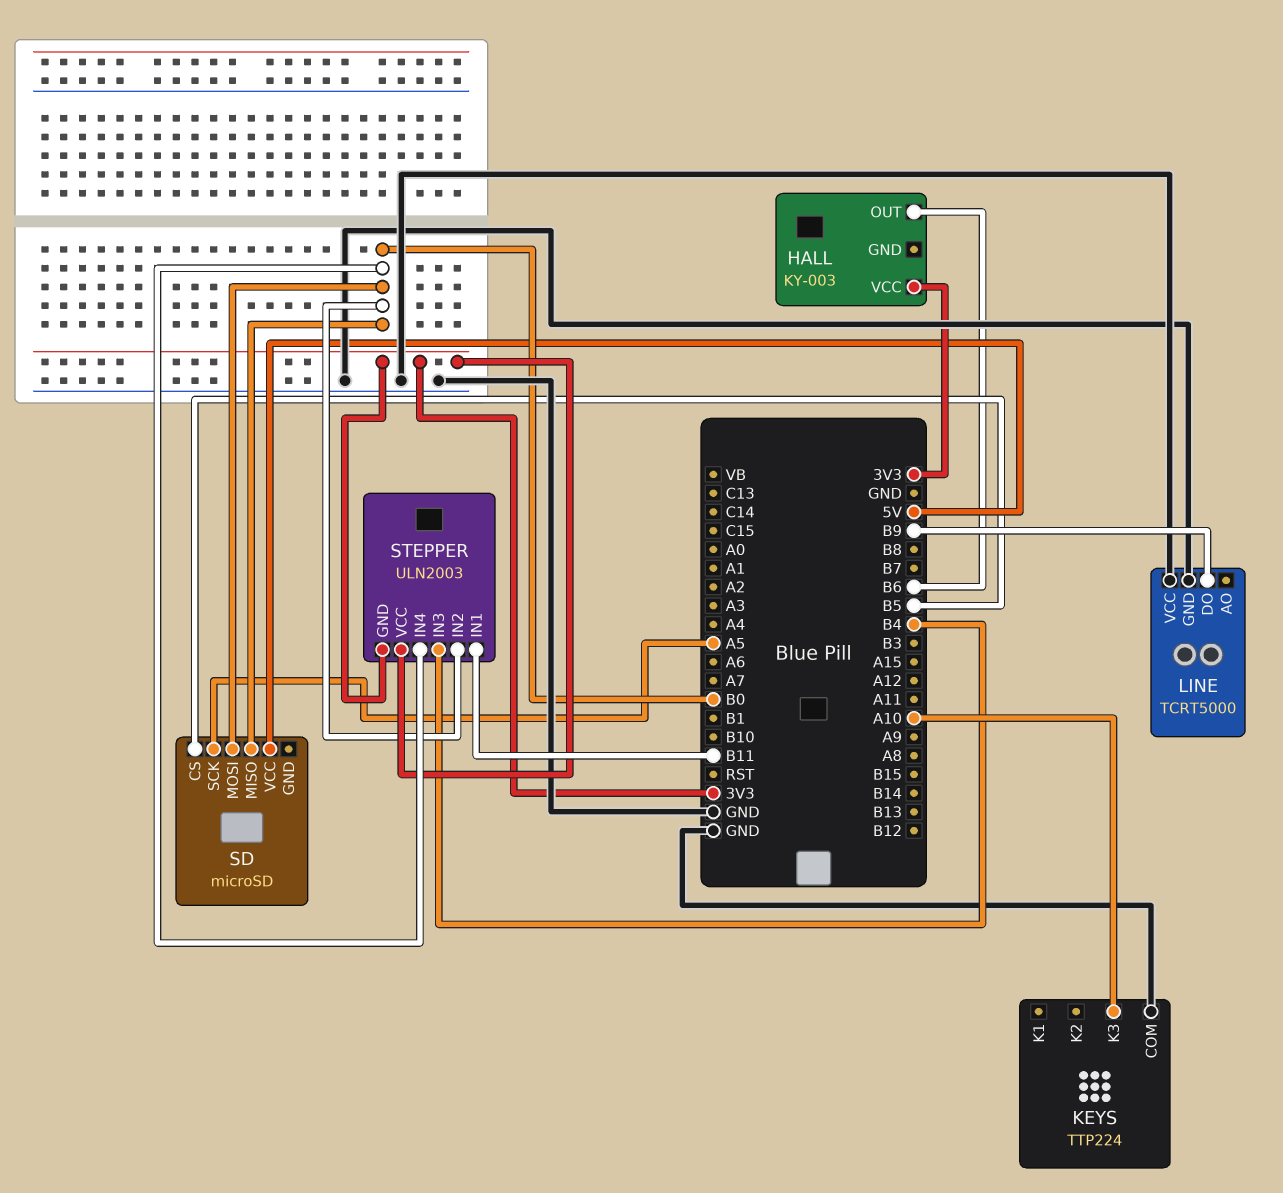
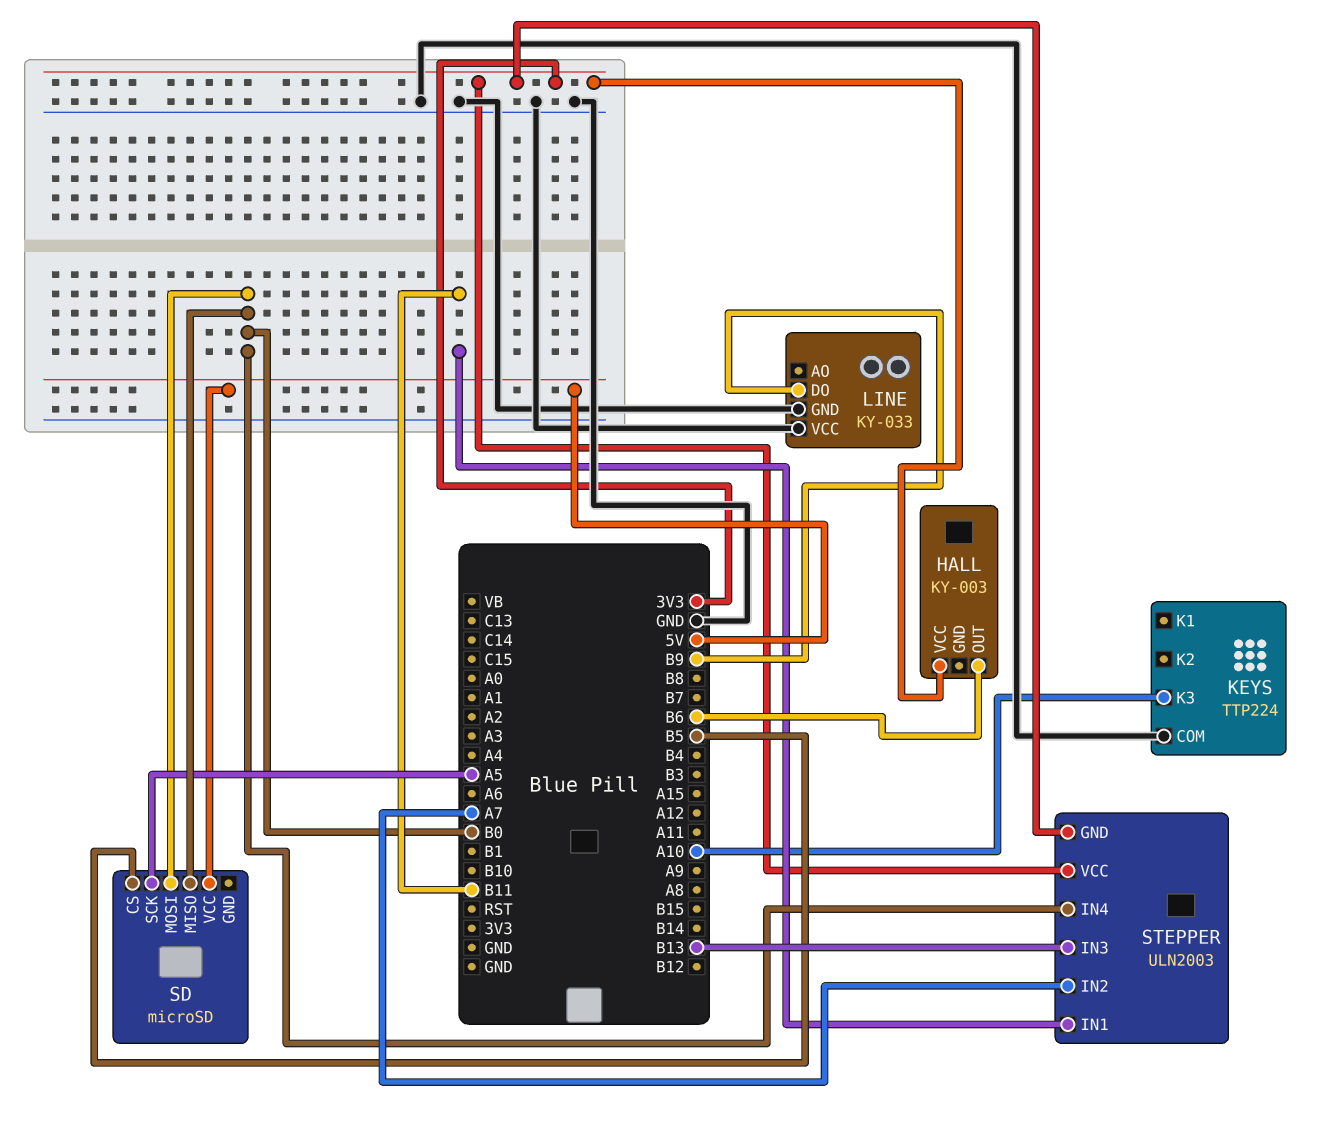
LINE: TCRT5000 -> KY-033
STEPPER pin IN2: B0 -> A7
STEPPER pin IN3: B4 -> B13

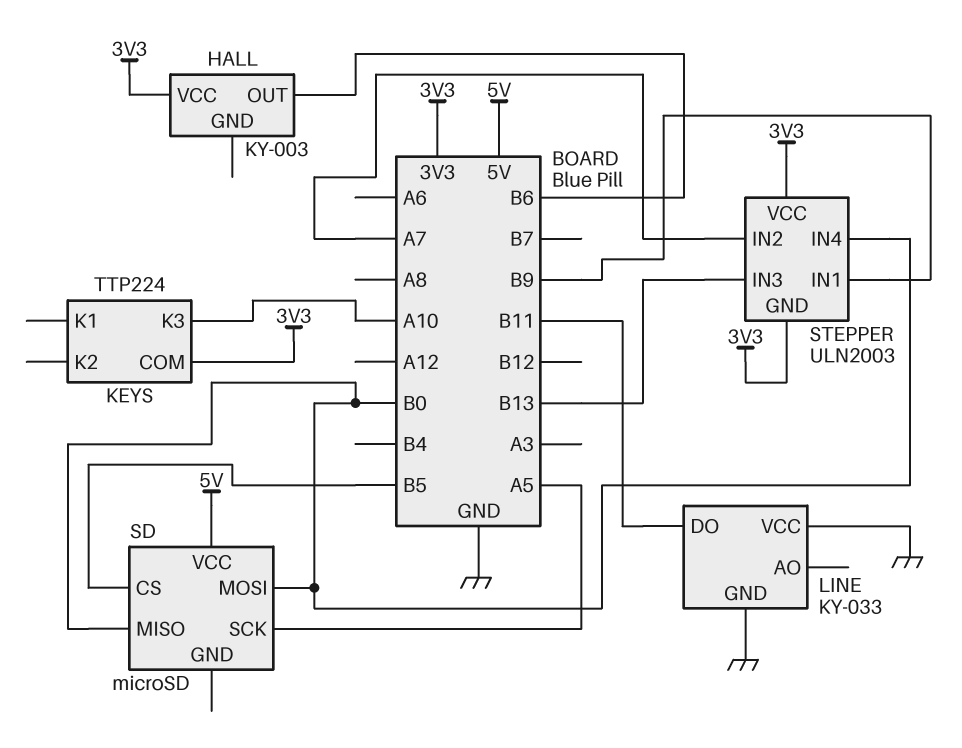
KEYS pin COM: GND -> 3V3
LINE pin DO: B9 -> B11
STEPPER pin IN1: B11 -> B9

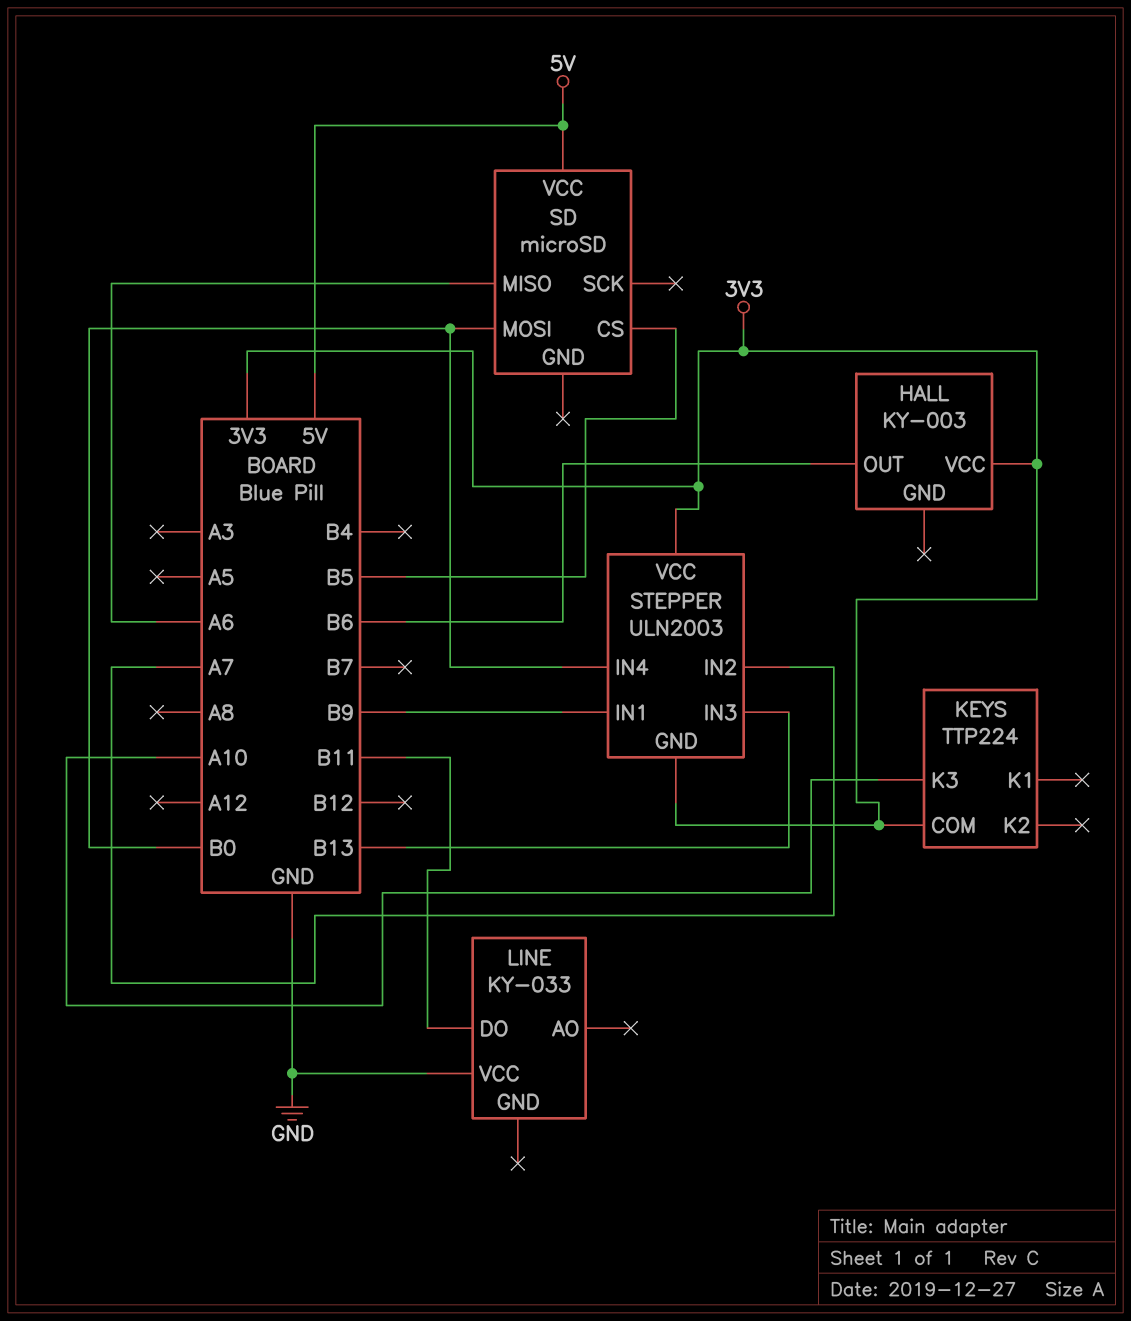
LINE pin GND: GND -> none
SD pin MISO: B0 -> A6
SD pin SCK: A5 -> none

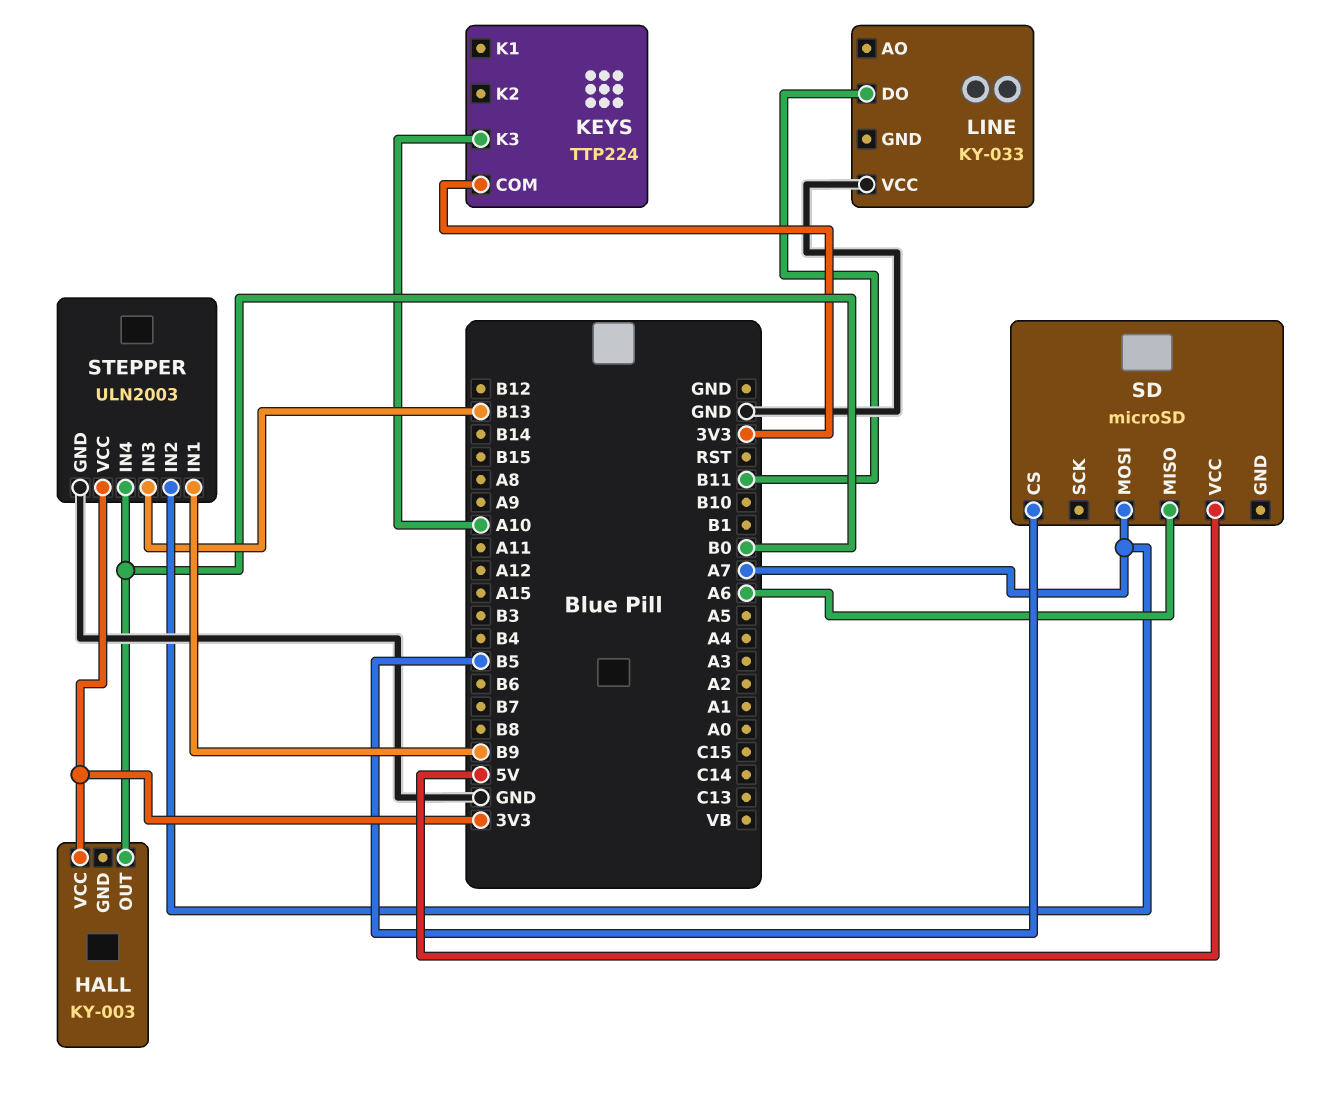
HALL pin OUT: B6 -> B0
SD pin MOSI: B0 -> A7
STEPPER pin GND: 3V3 -> GND

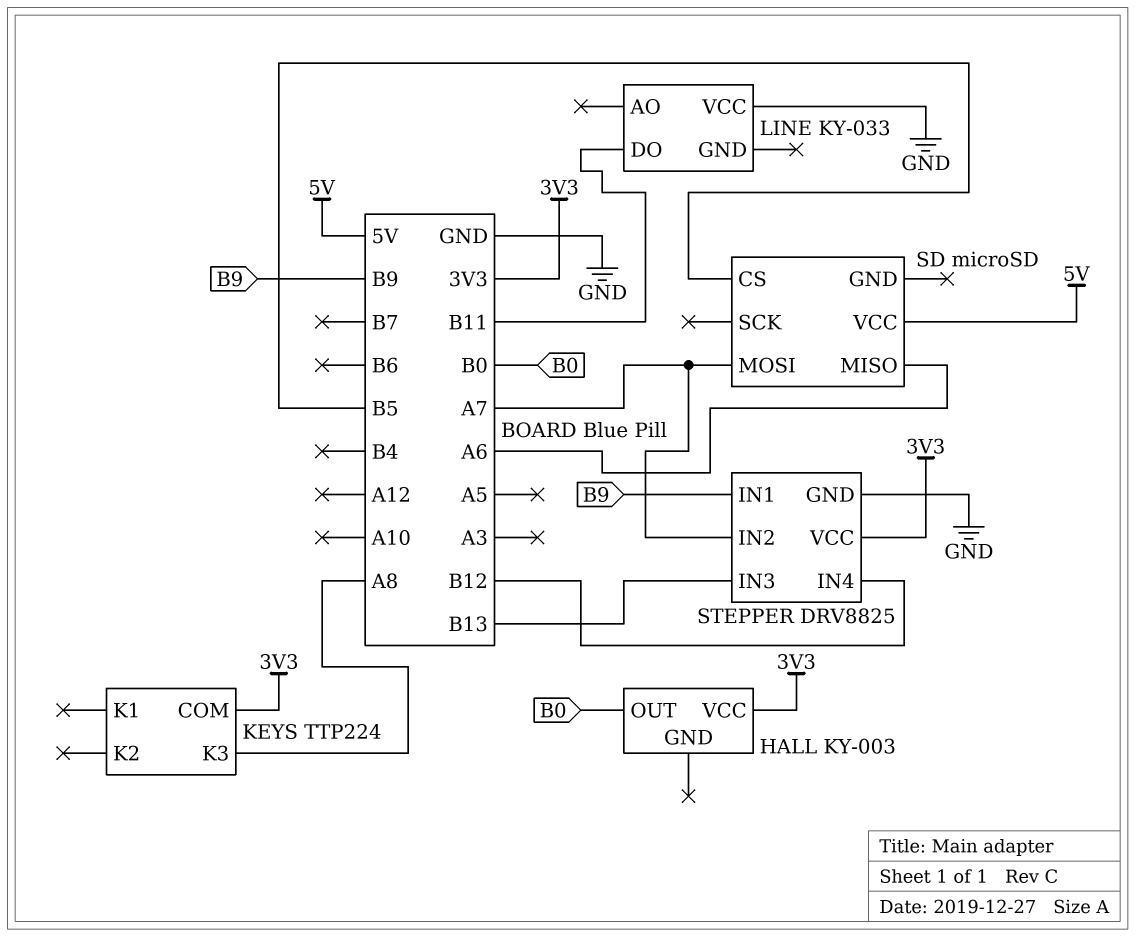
KEYS pin K3: A10 -> A8
STEPPER: ULN2003 -> DRV8825
STEPPER pin IN4: B0 -> B12

